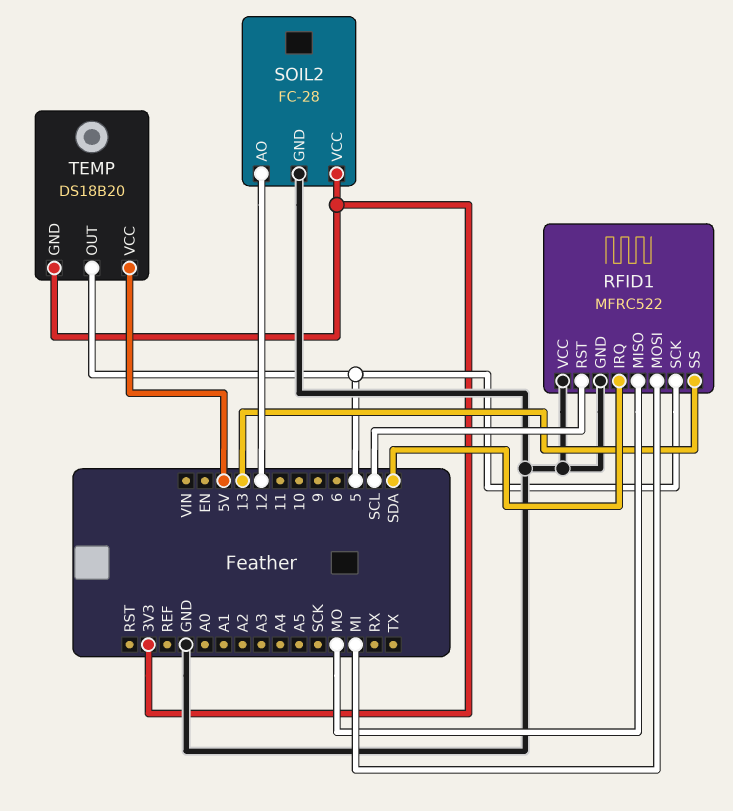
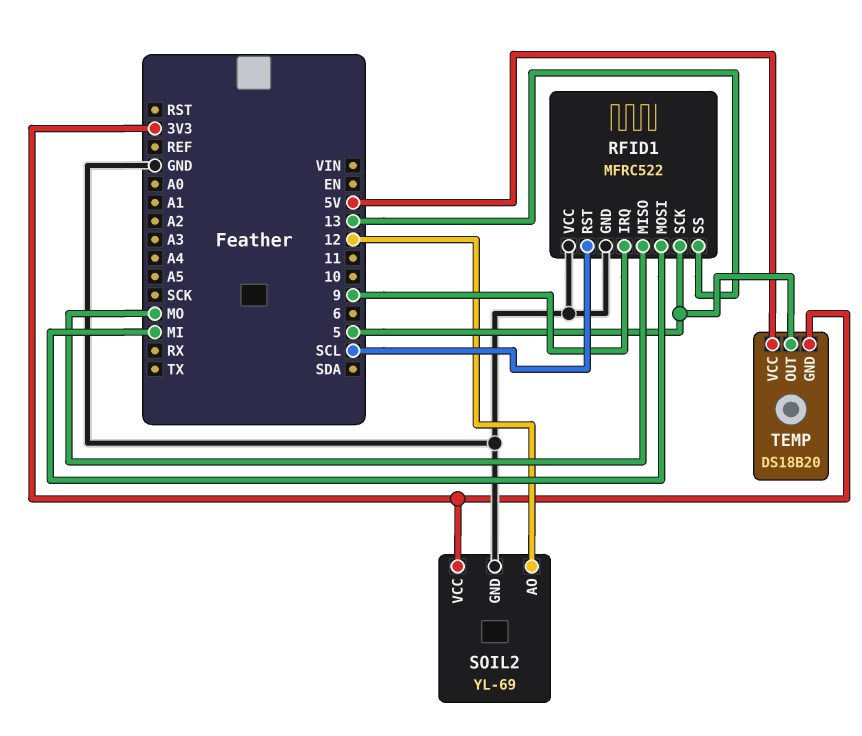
RFID1 pin IRQ: SDA -> 9
SOIL2: FC-28 -> YL-69

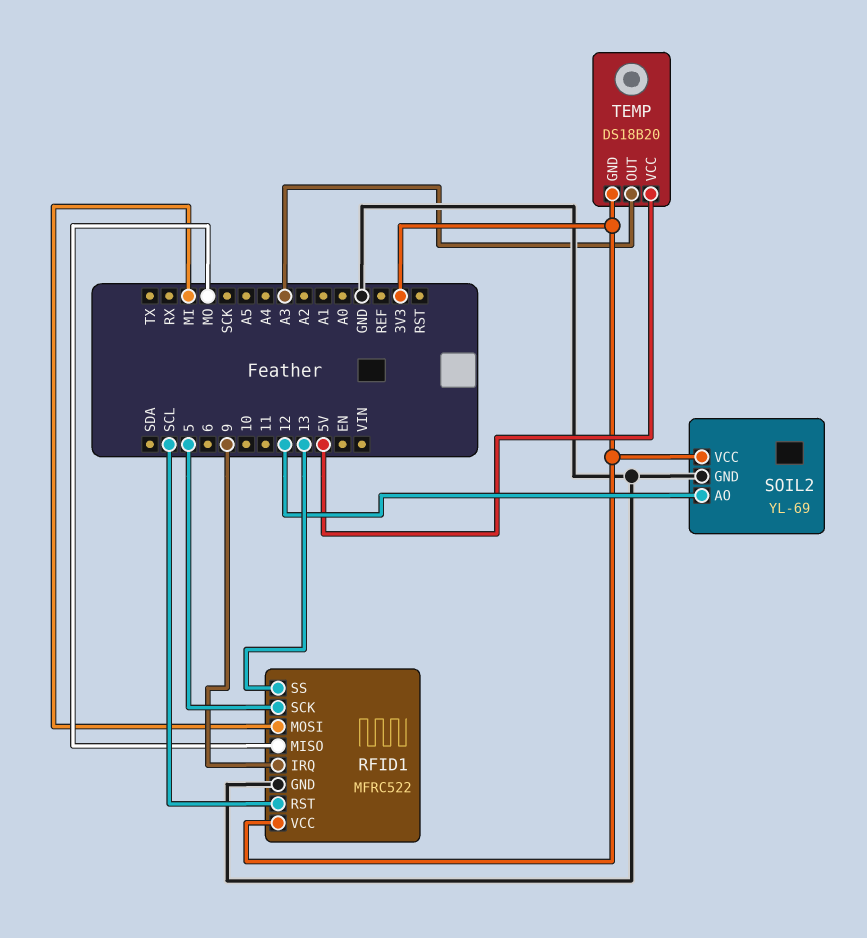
RFID1 pin VCC: GND -> 3V3
TEMP pin OUT: 5 -> A3

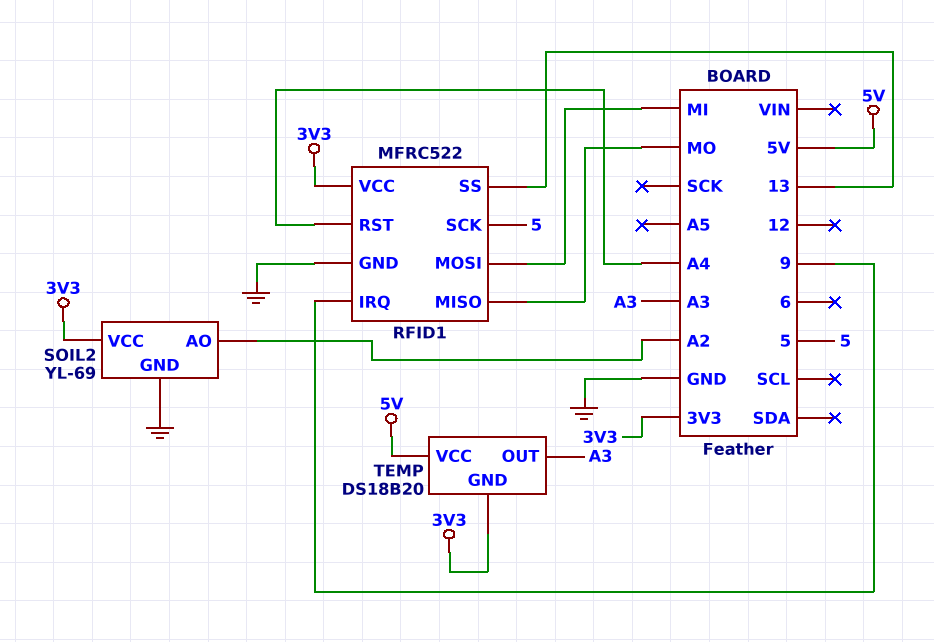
RFID1 pin RST: SCL -> A4
SOIL2 pin AO: 12 -> A2

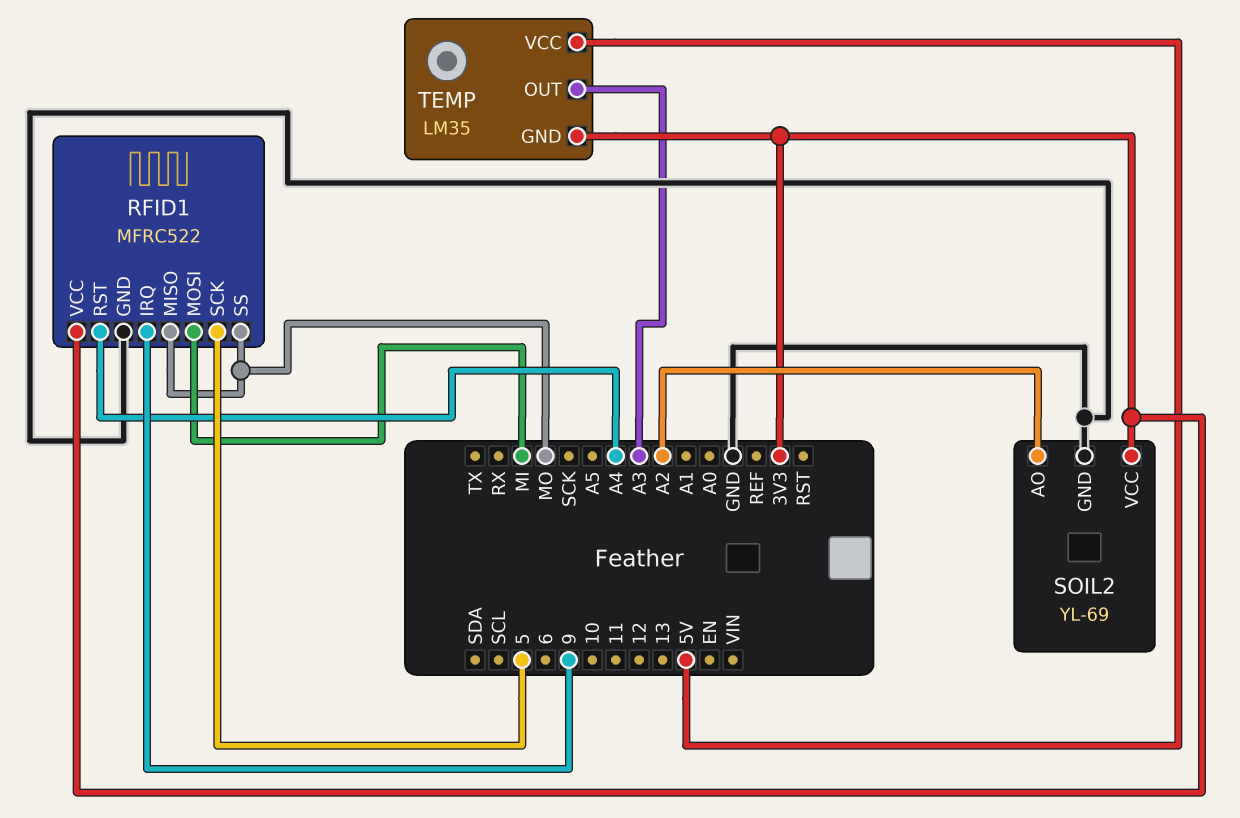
RFID1 pin SS: 13 -> MO
TEMP: DS18B20 -> LM35

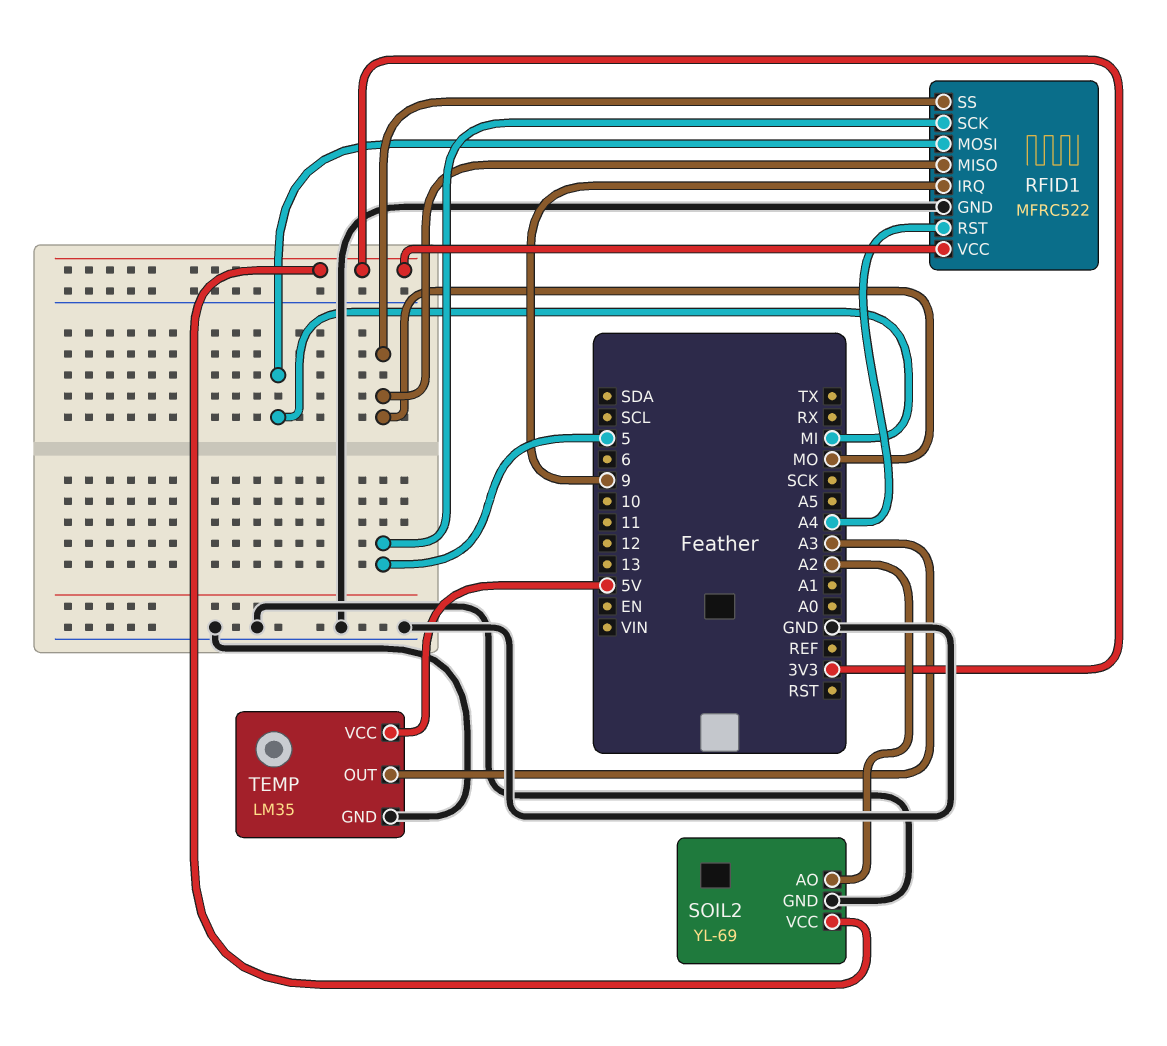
TEMP pin GND: 3V3 -> GND

